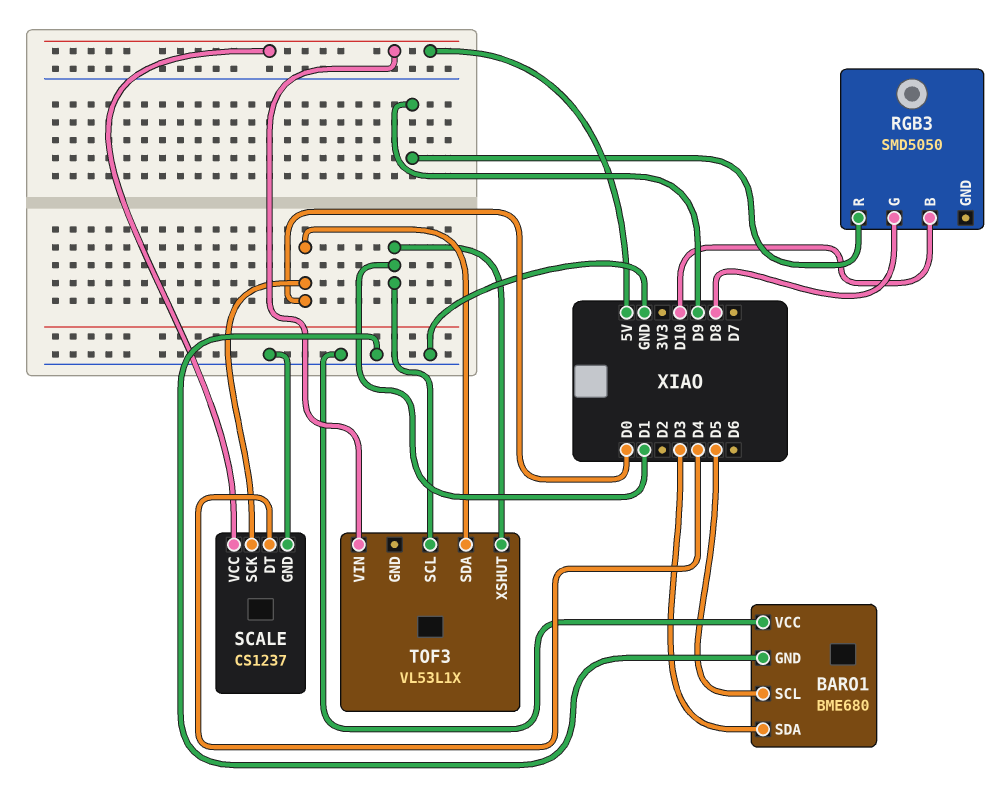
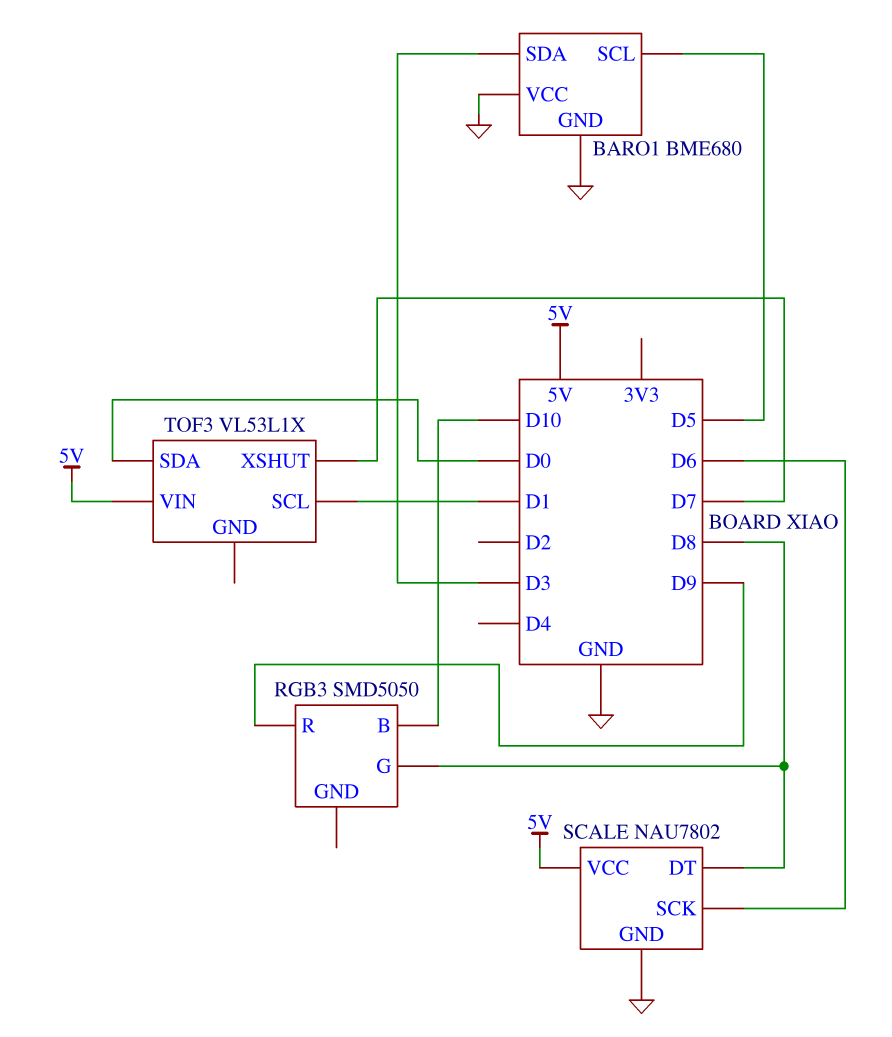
SCALE: CS1237 -> NAU7802
SCALE pin DT: D4 -> D8
SCALE pin SCK: D0 -> D6
TOF3 pin XSHUT: D1 -> D7

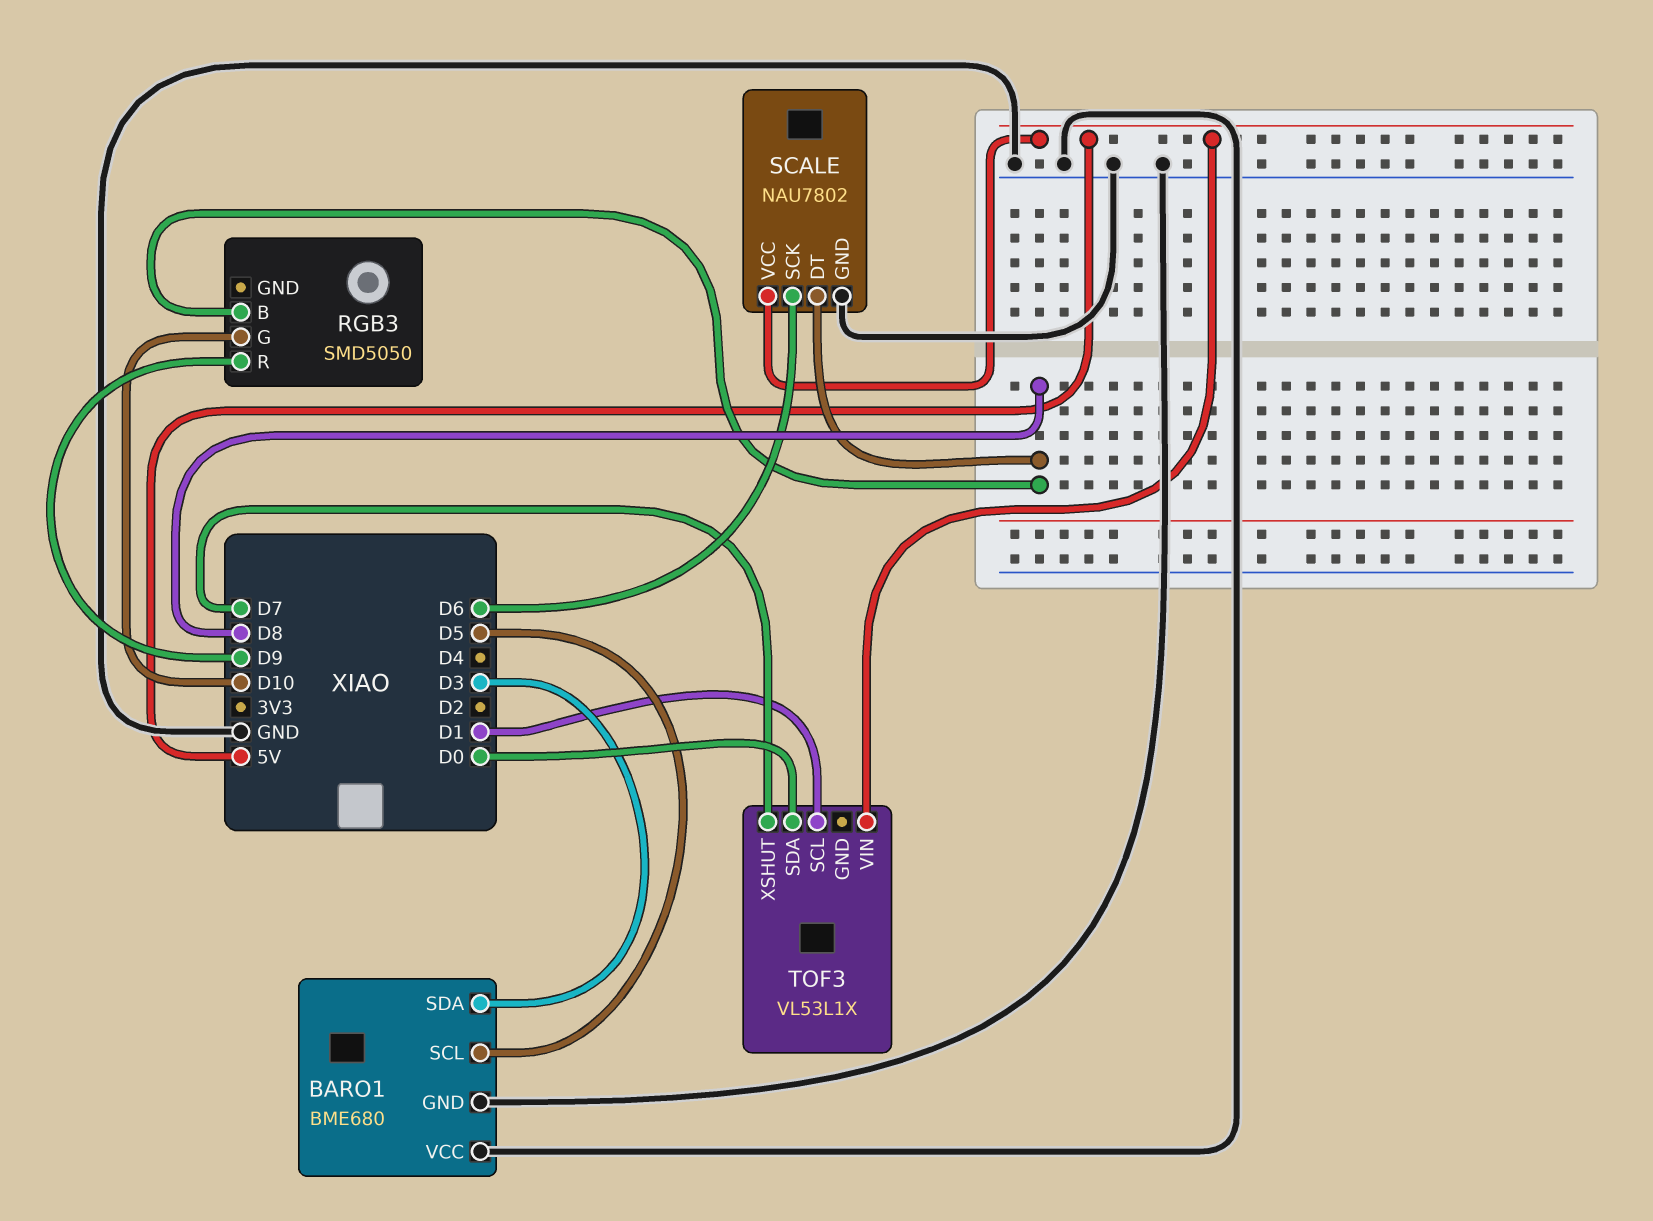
RGB3 pin B: D10 -> D8
RGB3 pin G: D8 -> D10

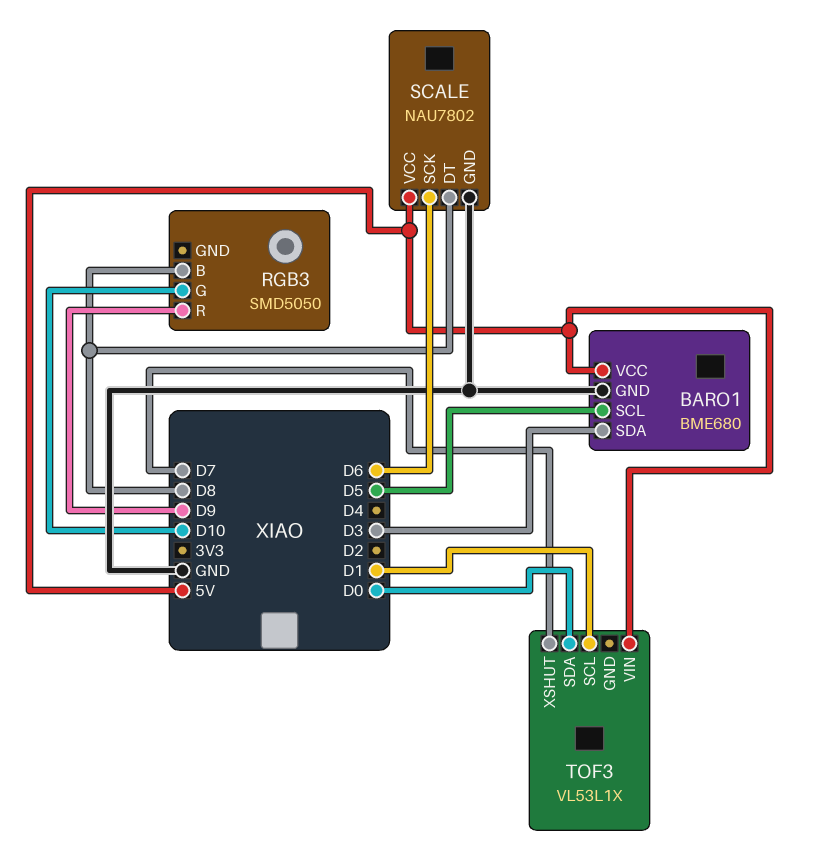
BARO1 pin VCC: GND -> 5V

